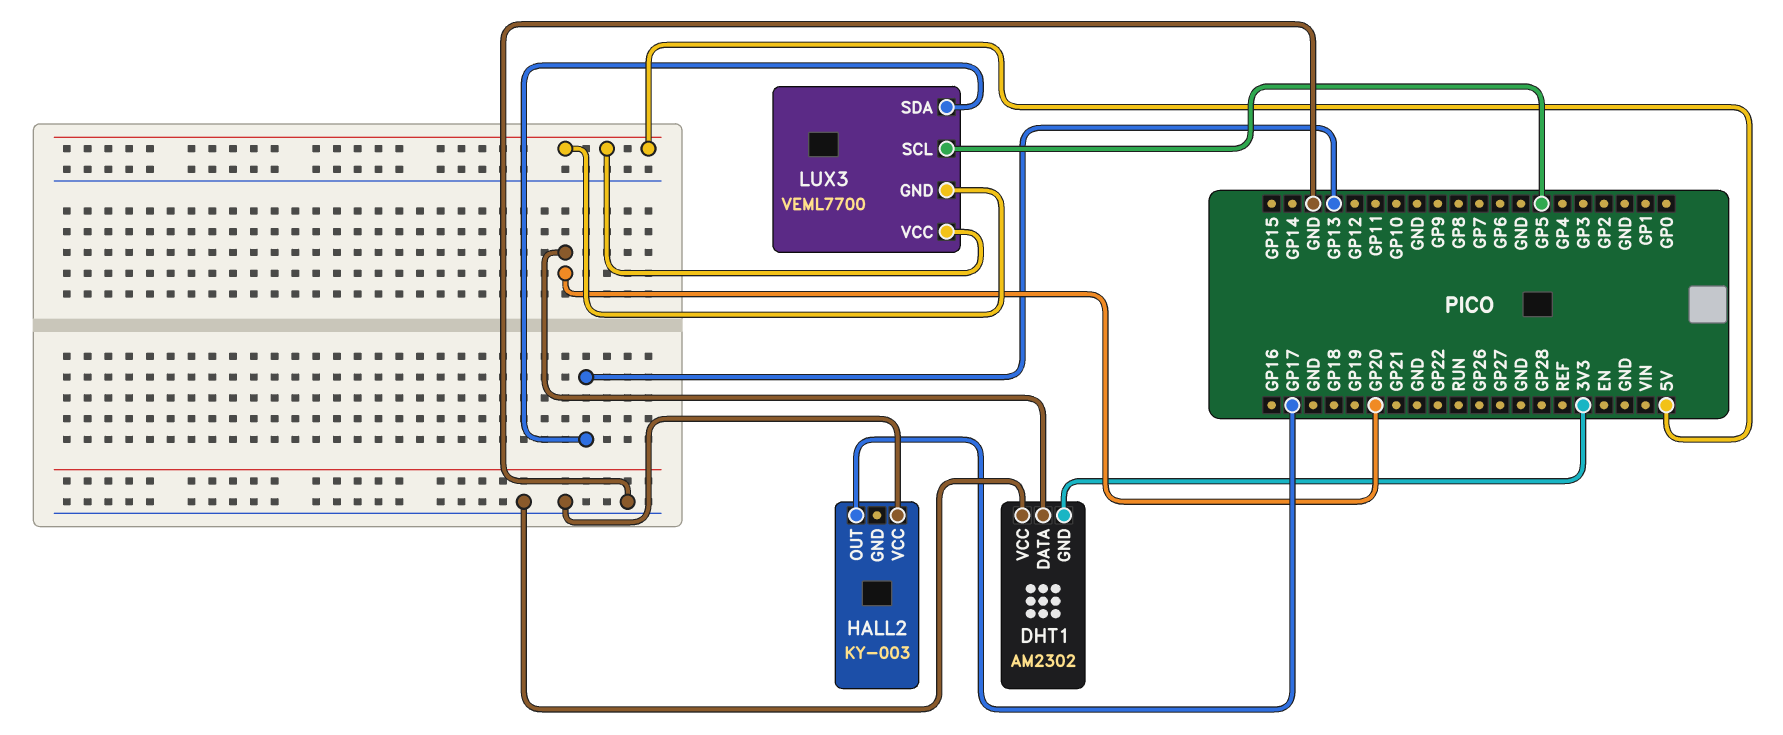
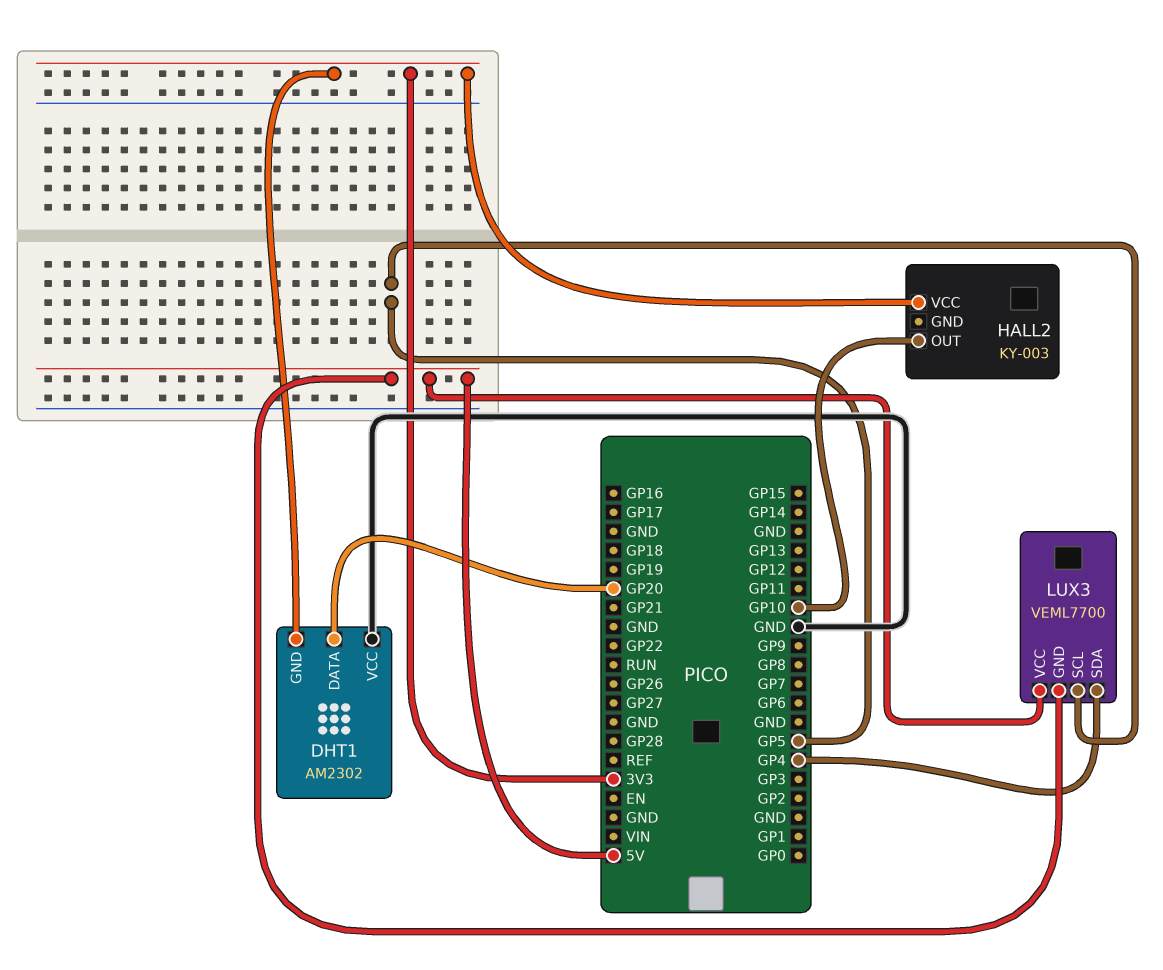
HALL2 pin OUT: GP17 -> GP10
HALL2 pin VCC: GND -> 3V3
LUX3 pin SDA: GP13 -> GP4

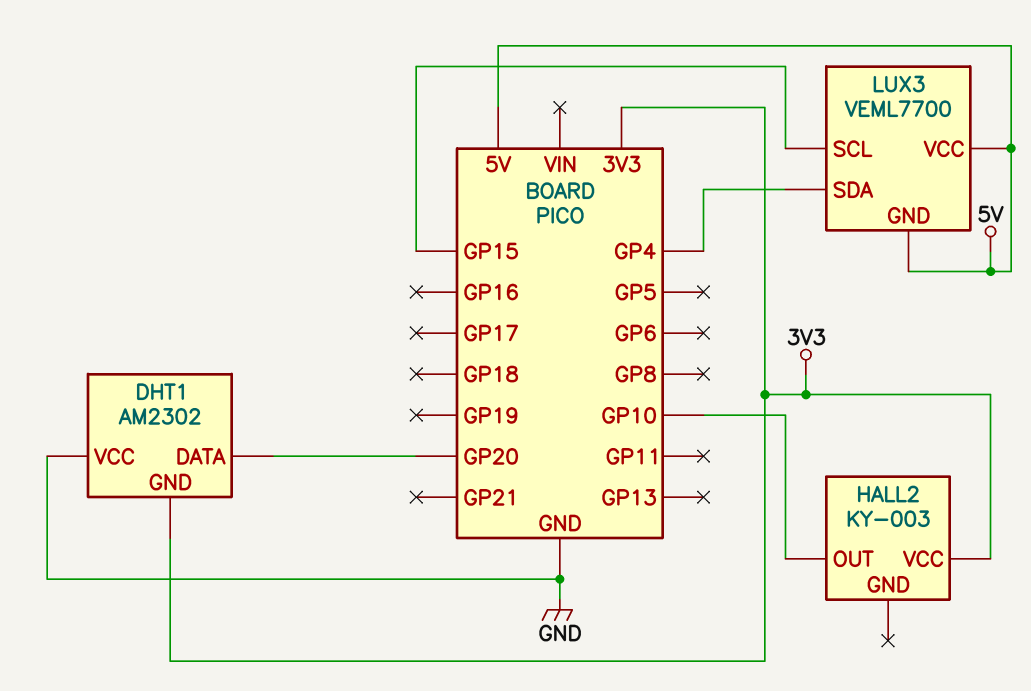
LUX3 pin SCL: GP5 -> GP15

